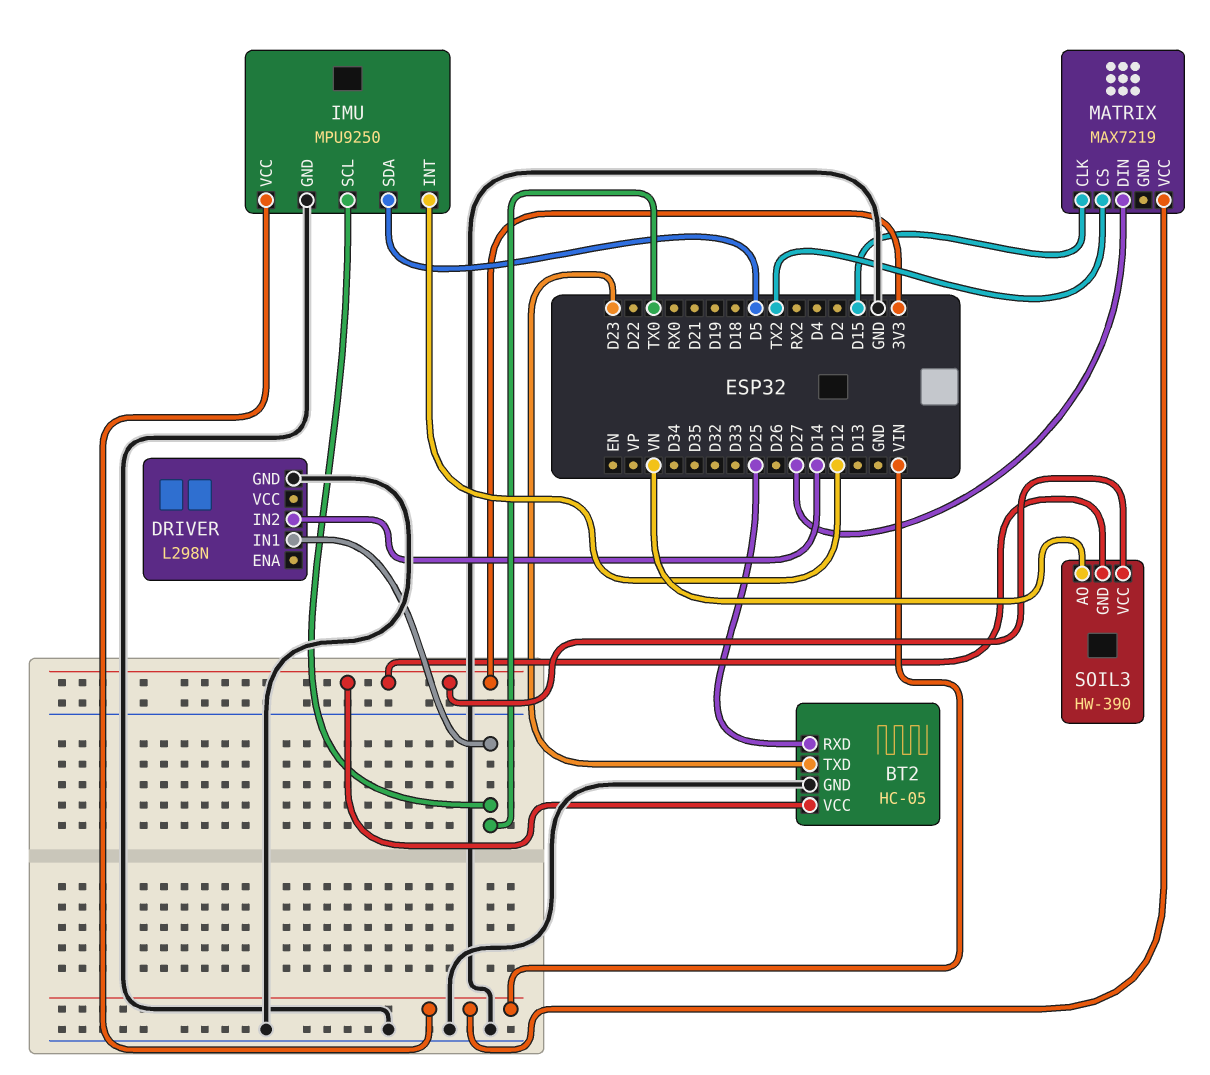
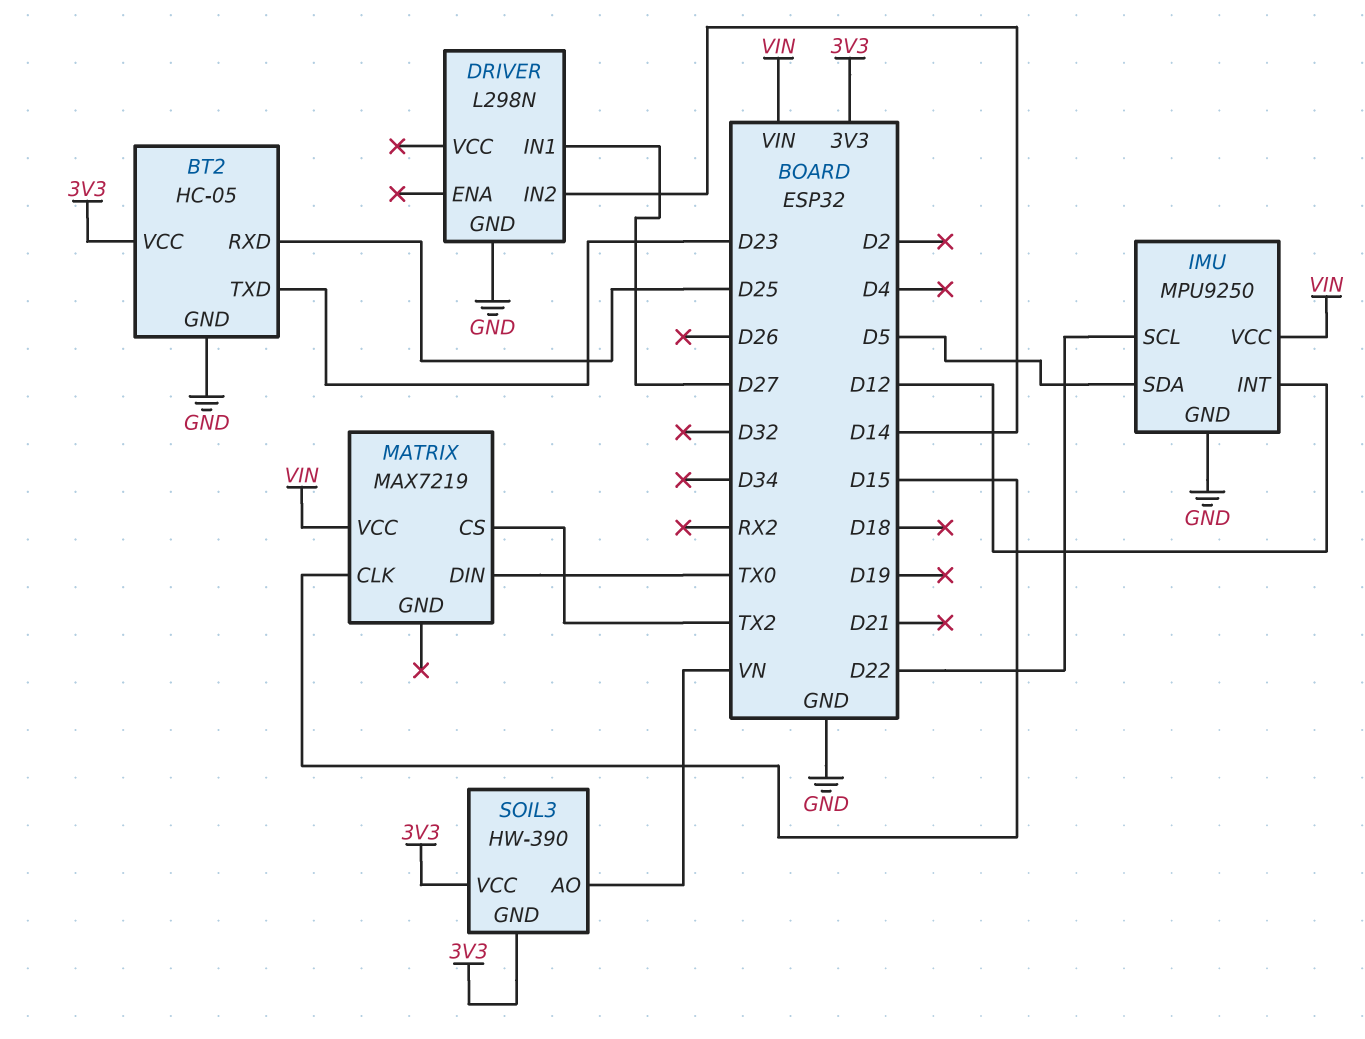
DRIVER pin IN1: TX0 -> D27
IMU pin SCL: TX0 -> D22
MATRIX pin DIN: D27 -> TX0

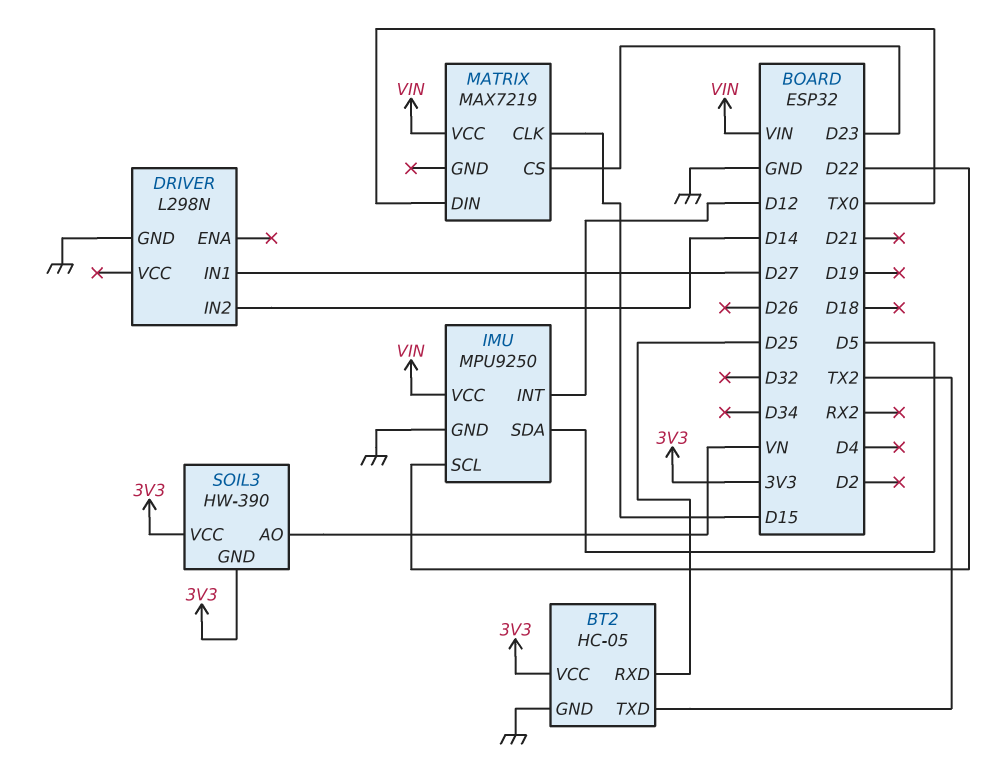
BT2 pin TXD: D23 -> TX2
MATRIX pin CS: TX2 -> D23

